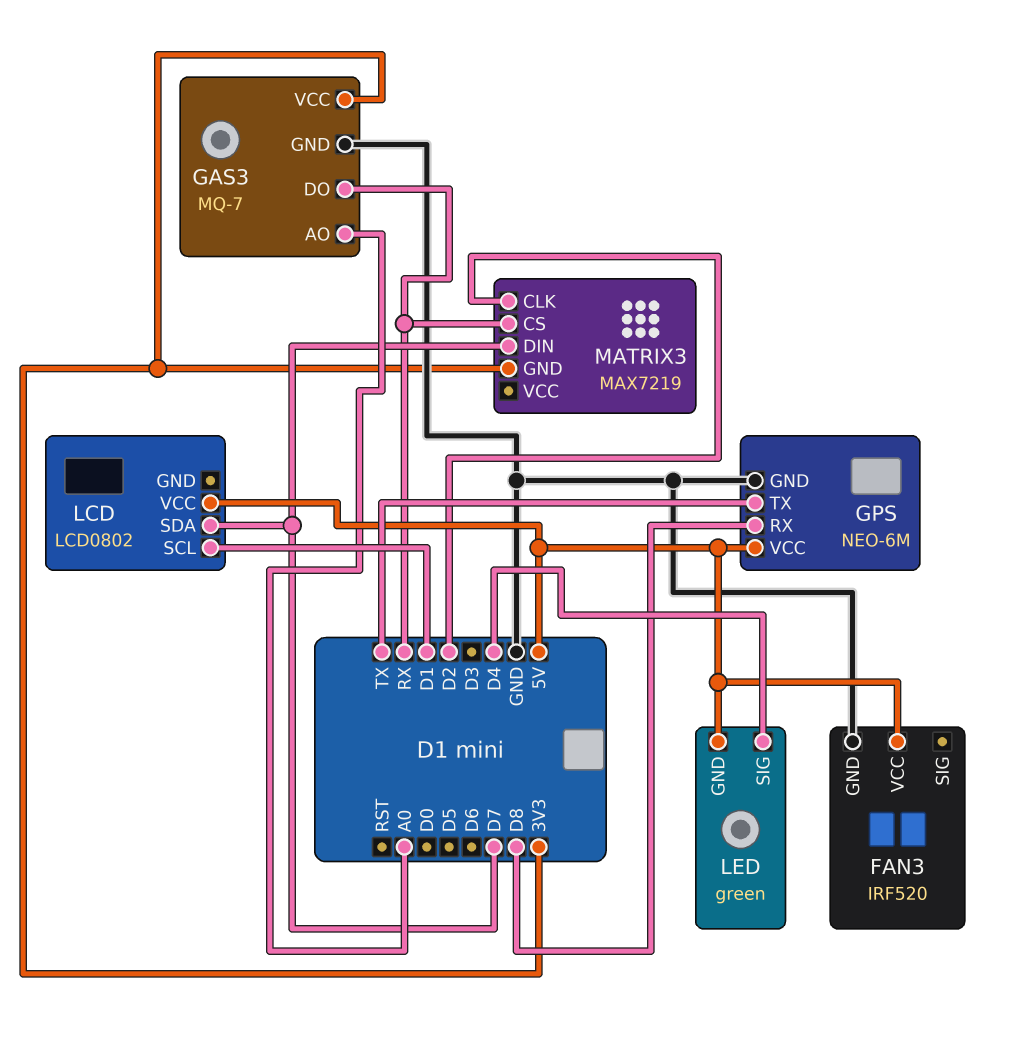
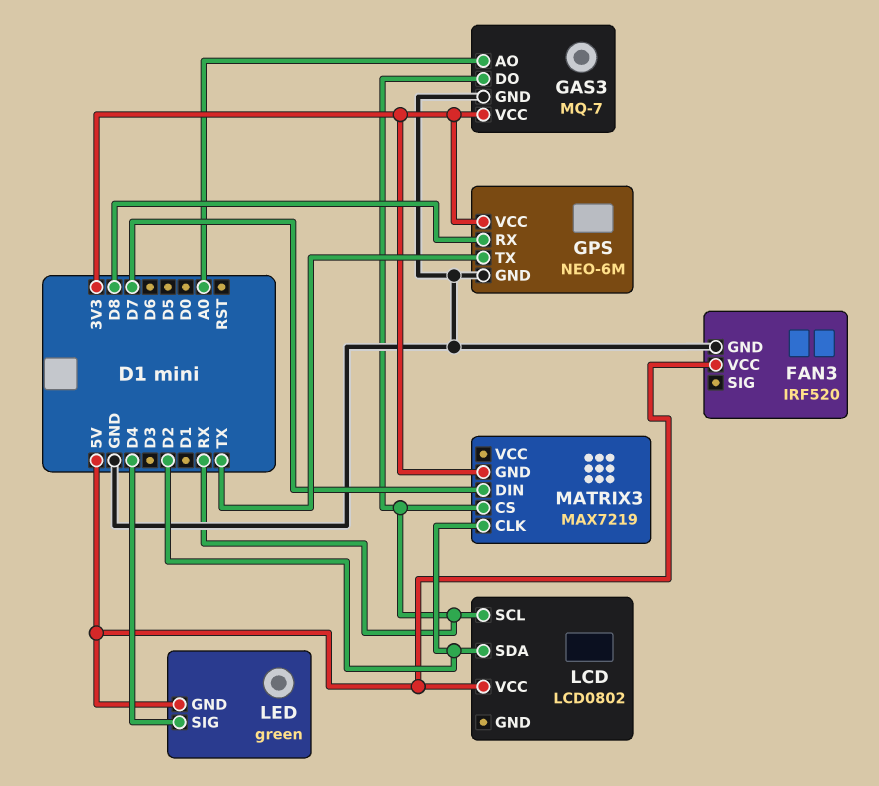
GPS pin VCC: 5V -> 3V3
LCD pin SCL: D1 -> RX
LCD pin SDA: D7 -> D2

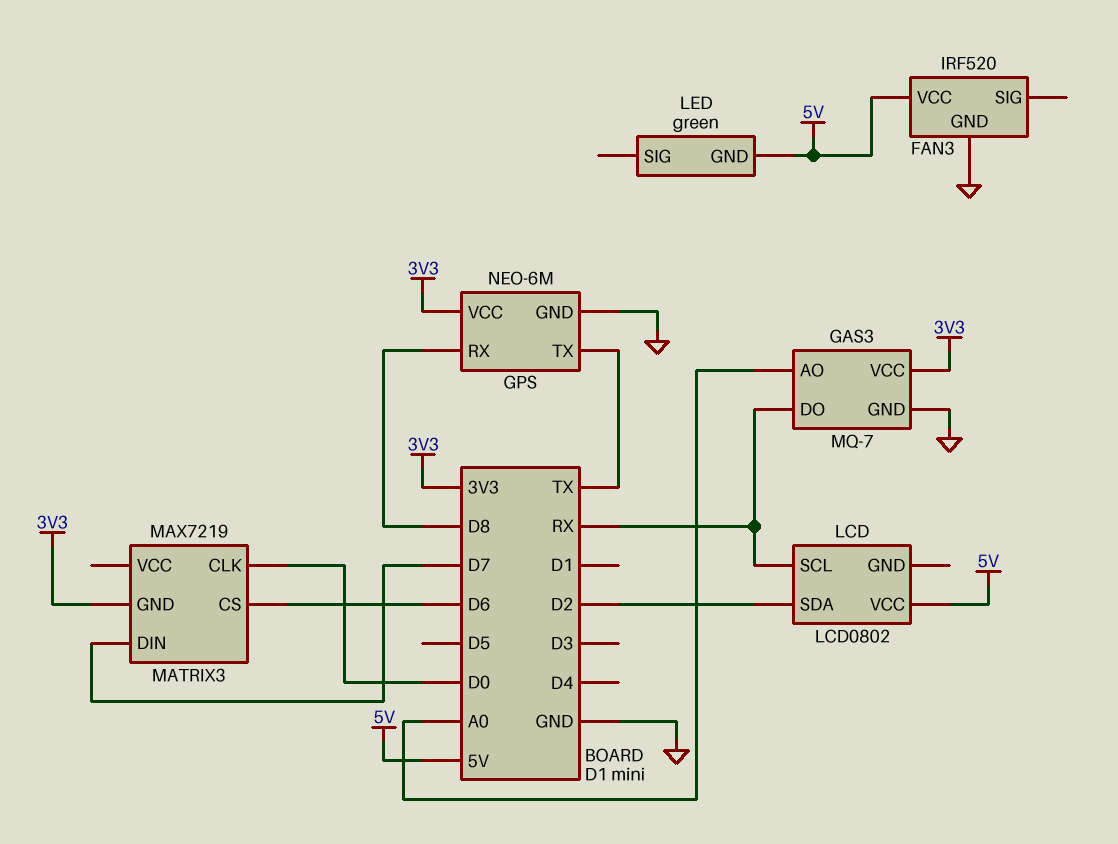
LED pin SIG: D4 -> none
MATRIX3 pin CLK: D2 -> D0
MATRIX3 pin CS: RX -> D6

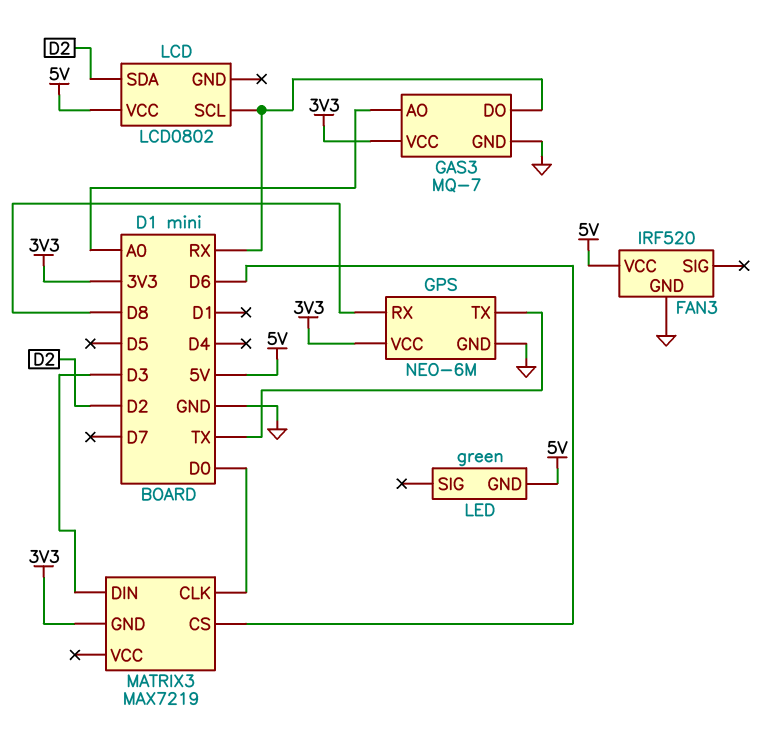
MATRIX3 pin DIN: D7 -> D3

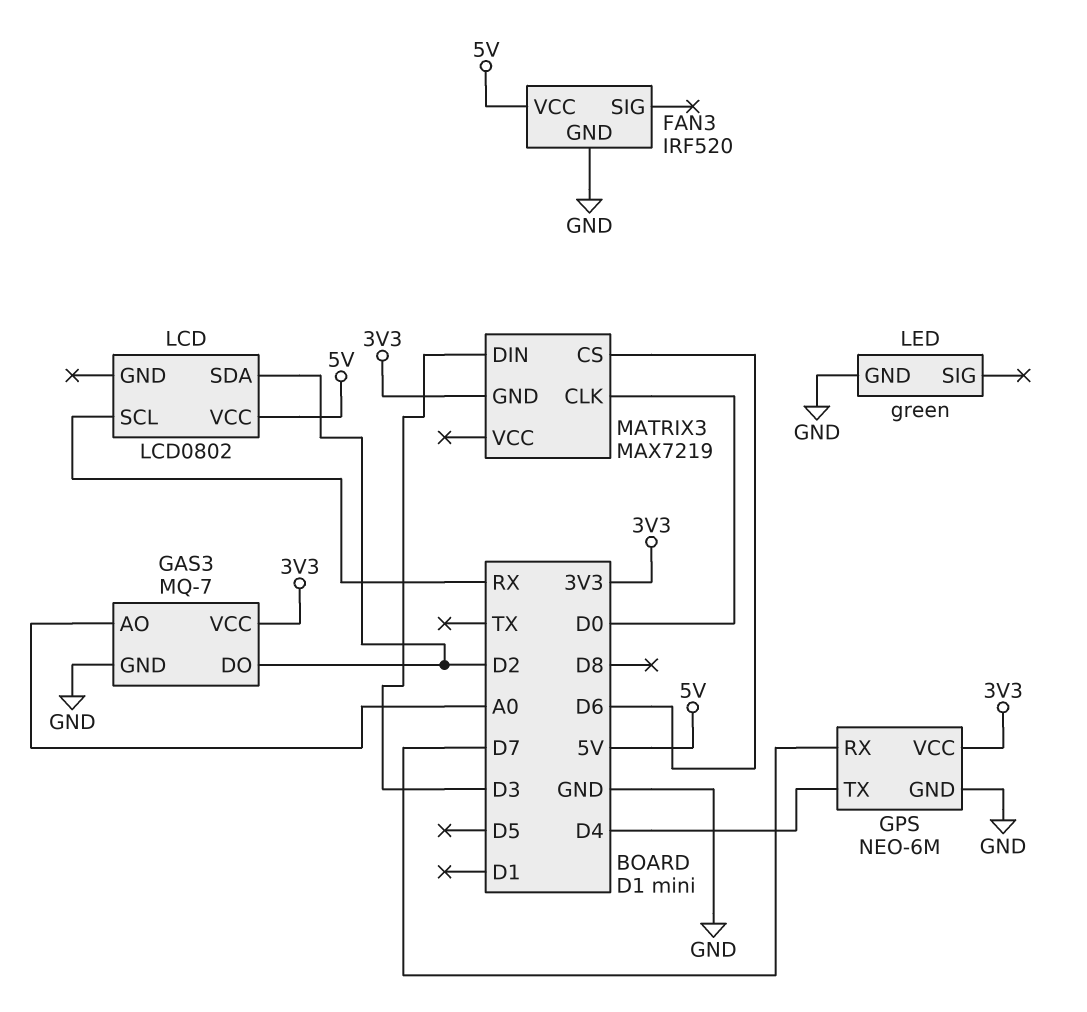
GAS3 pin DO: RX -> D2
GPS pin RX: D8 -> D7
GPS pin TX: TX -> D4
LED pin GND: 5V -> GND

